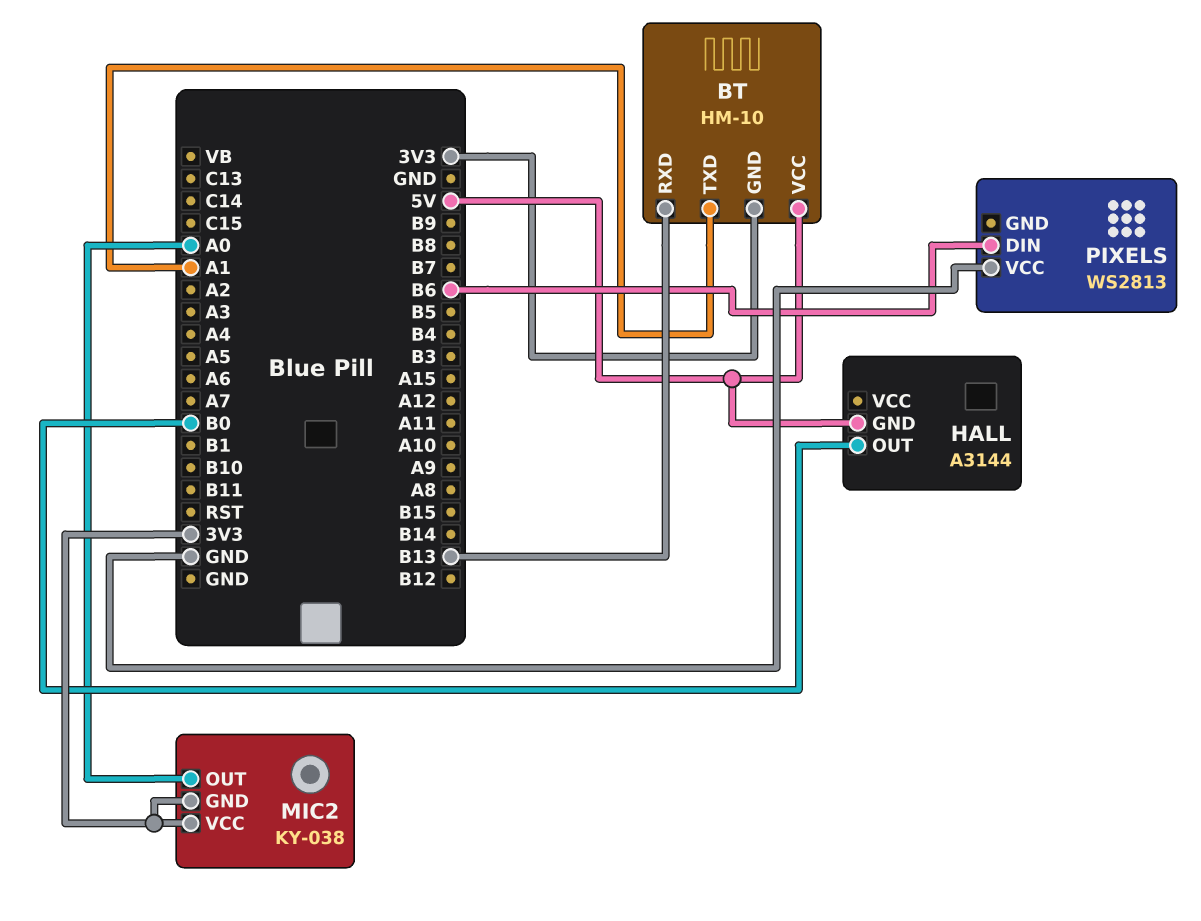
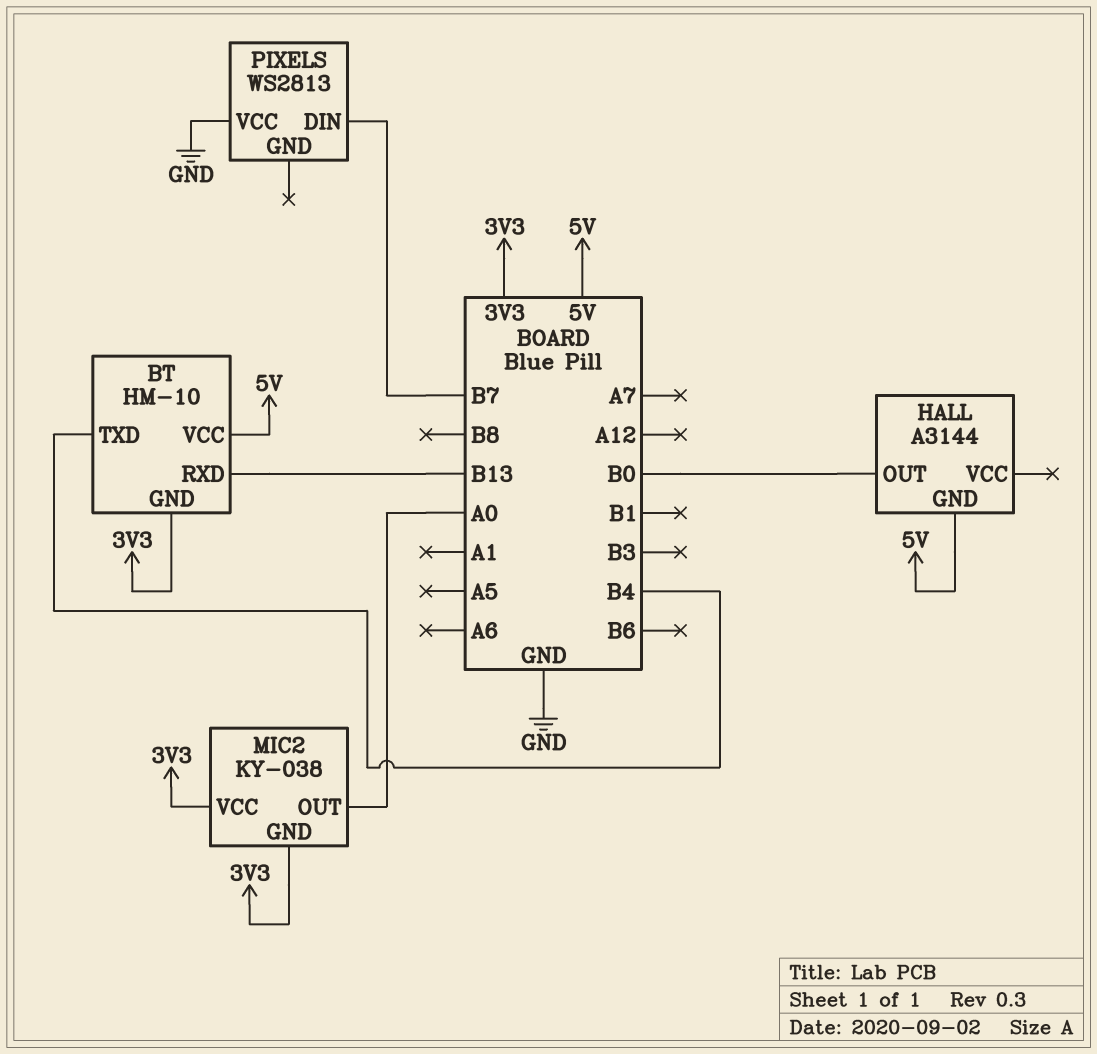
BT pin TXD: A1 -> B4
PIXELS pin DIN: B6 -> B7

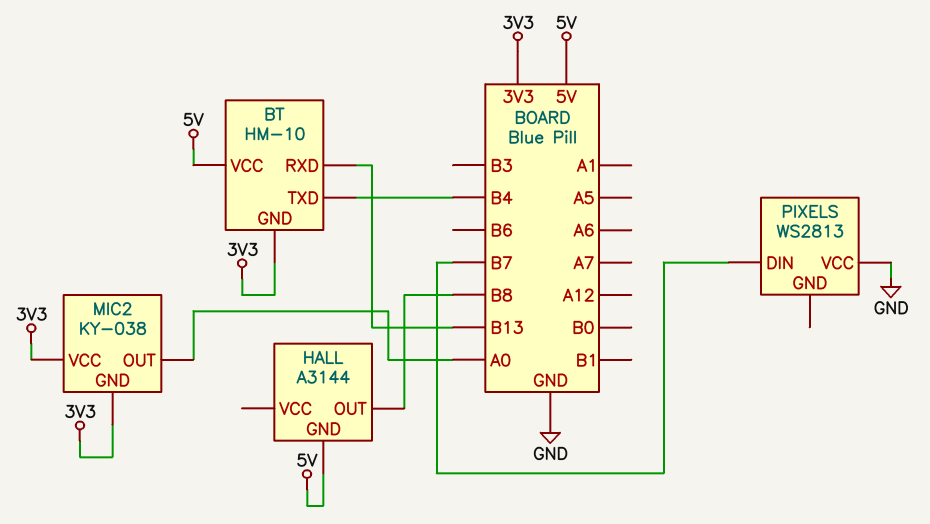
HALL pin OUT: B0 -> B8

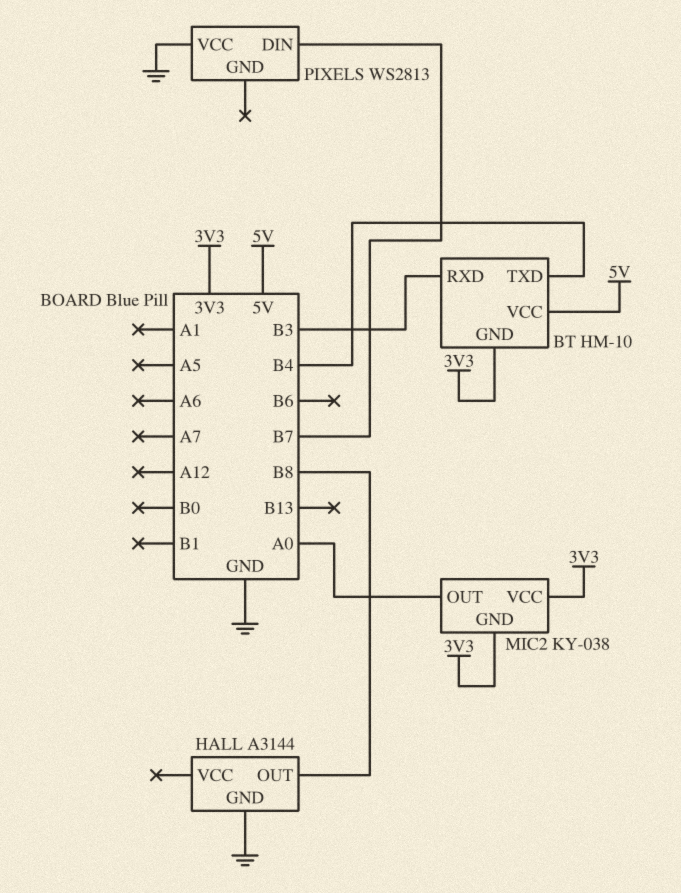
BT pin RXD: B13 -> B3
HALL pin GND: 5V -> GND

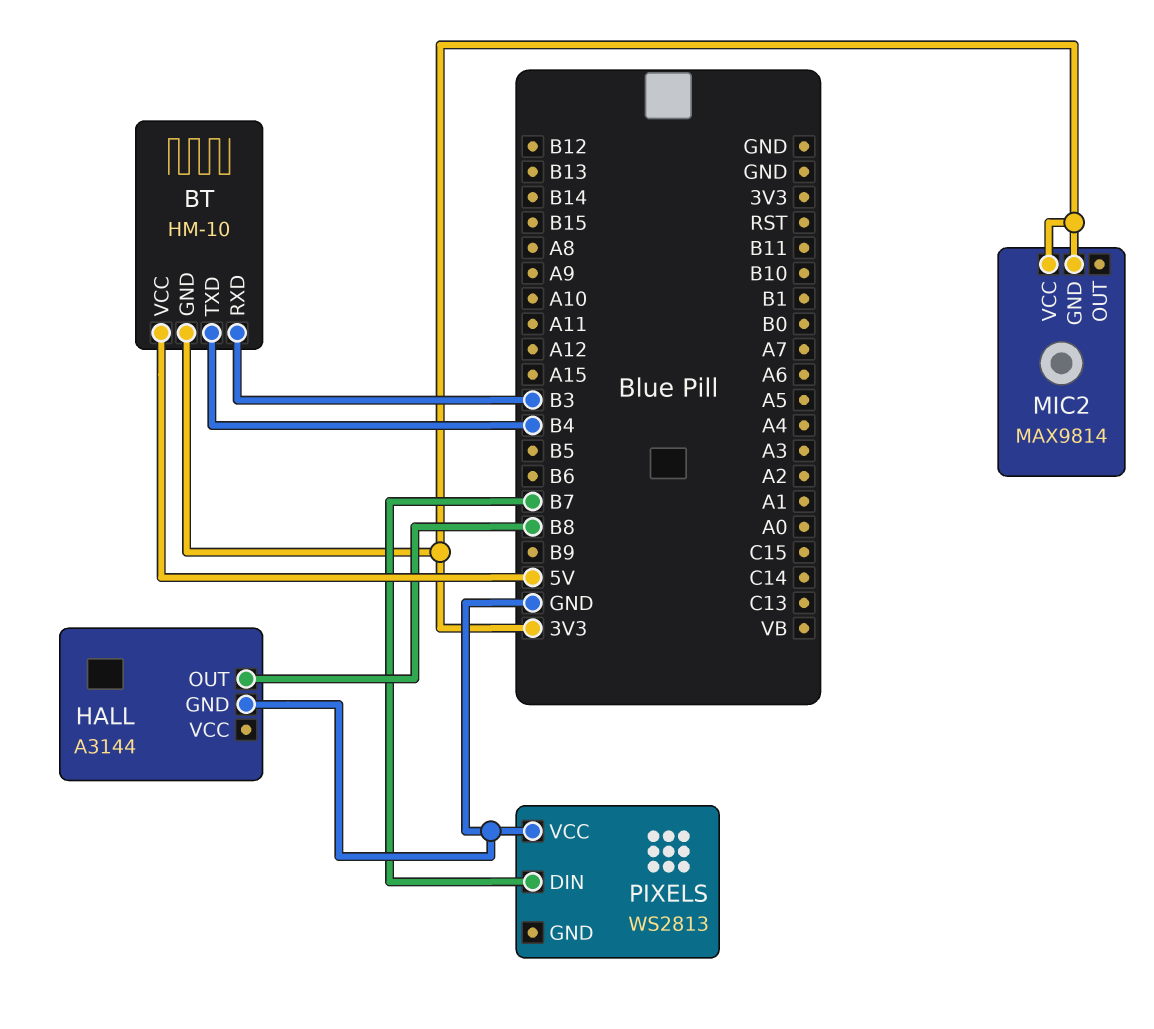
MIC2: KY-038 -> MAX9814
MIC2 pin OUT: A0 -> none

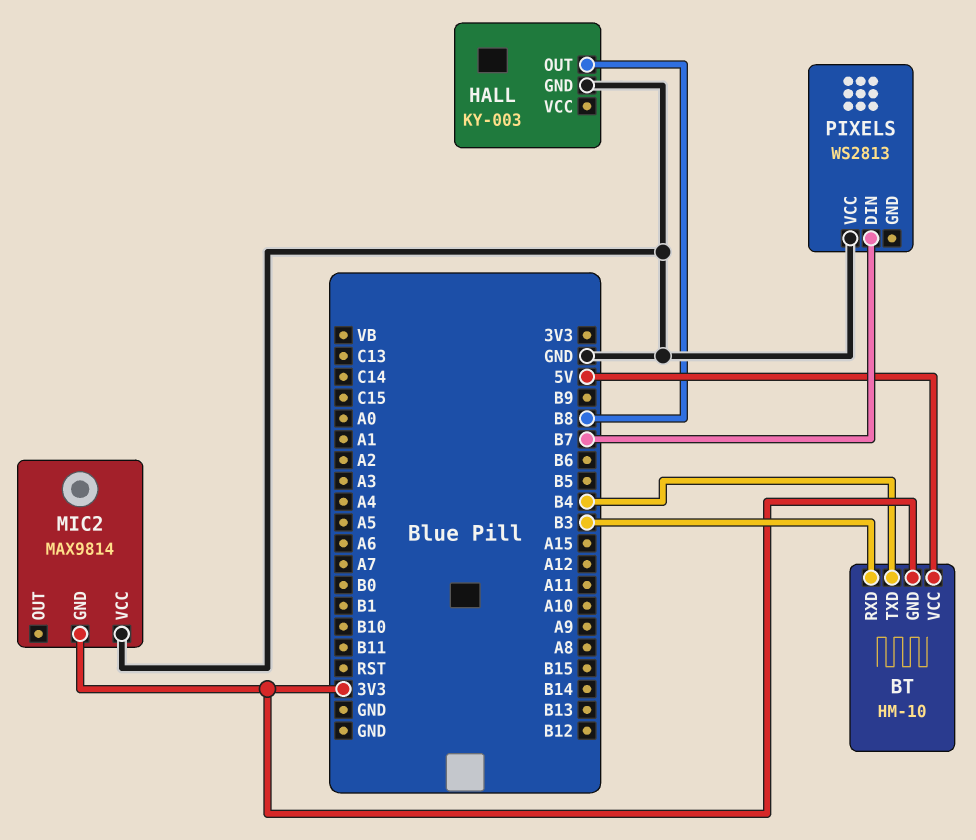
HALL: A3144 -> KY-003
MIC2 pin VCC: 3V3 -> GND

